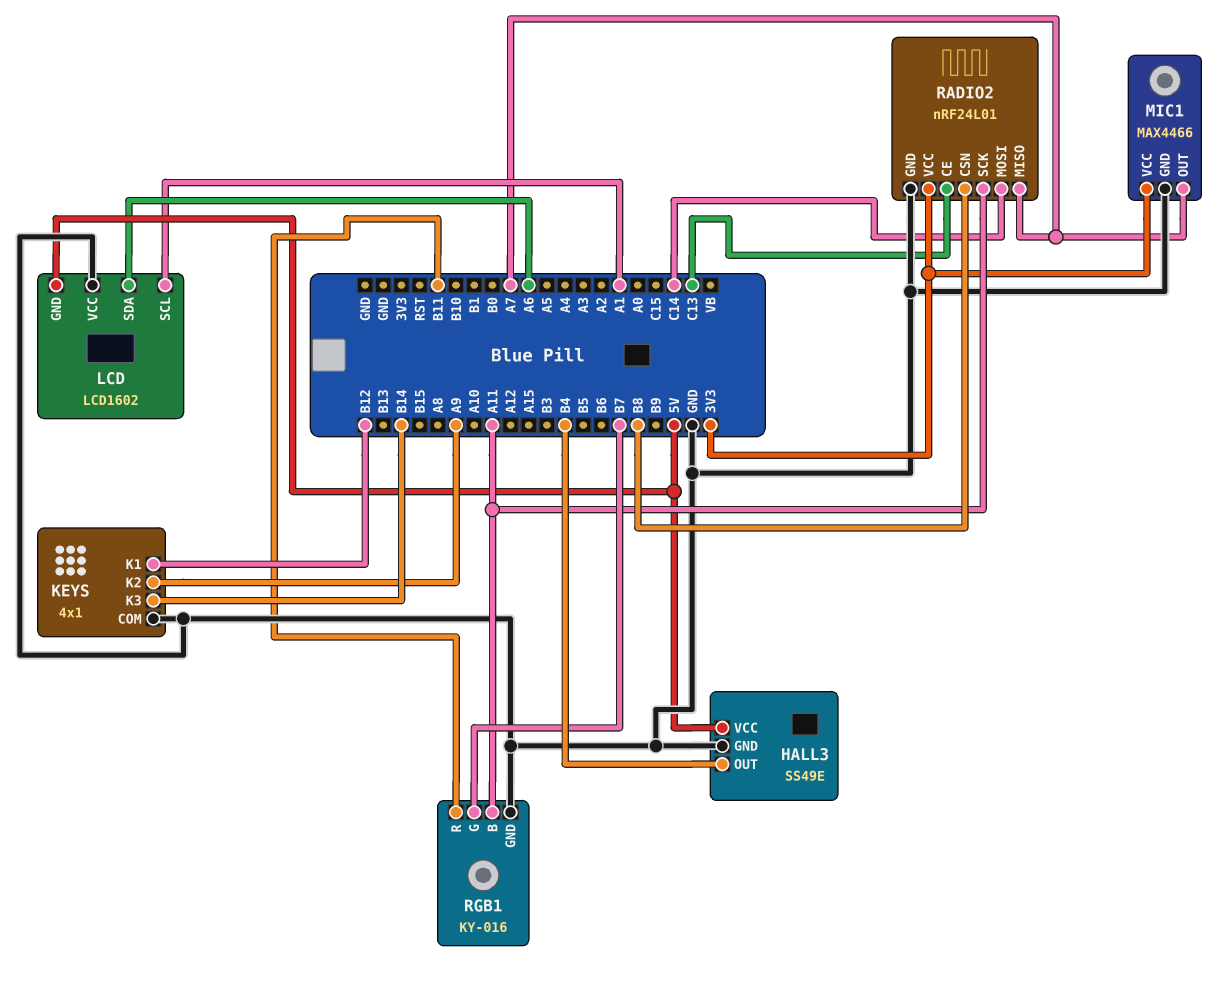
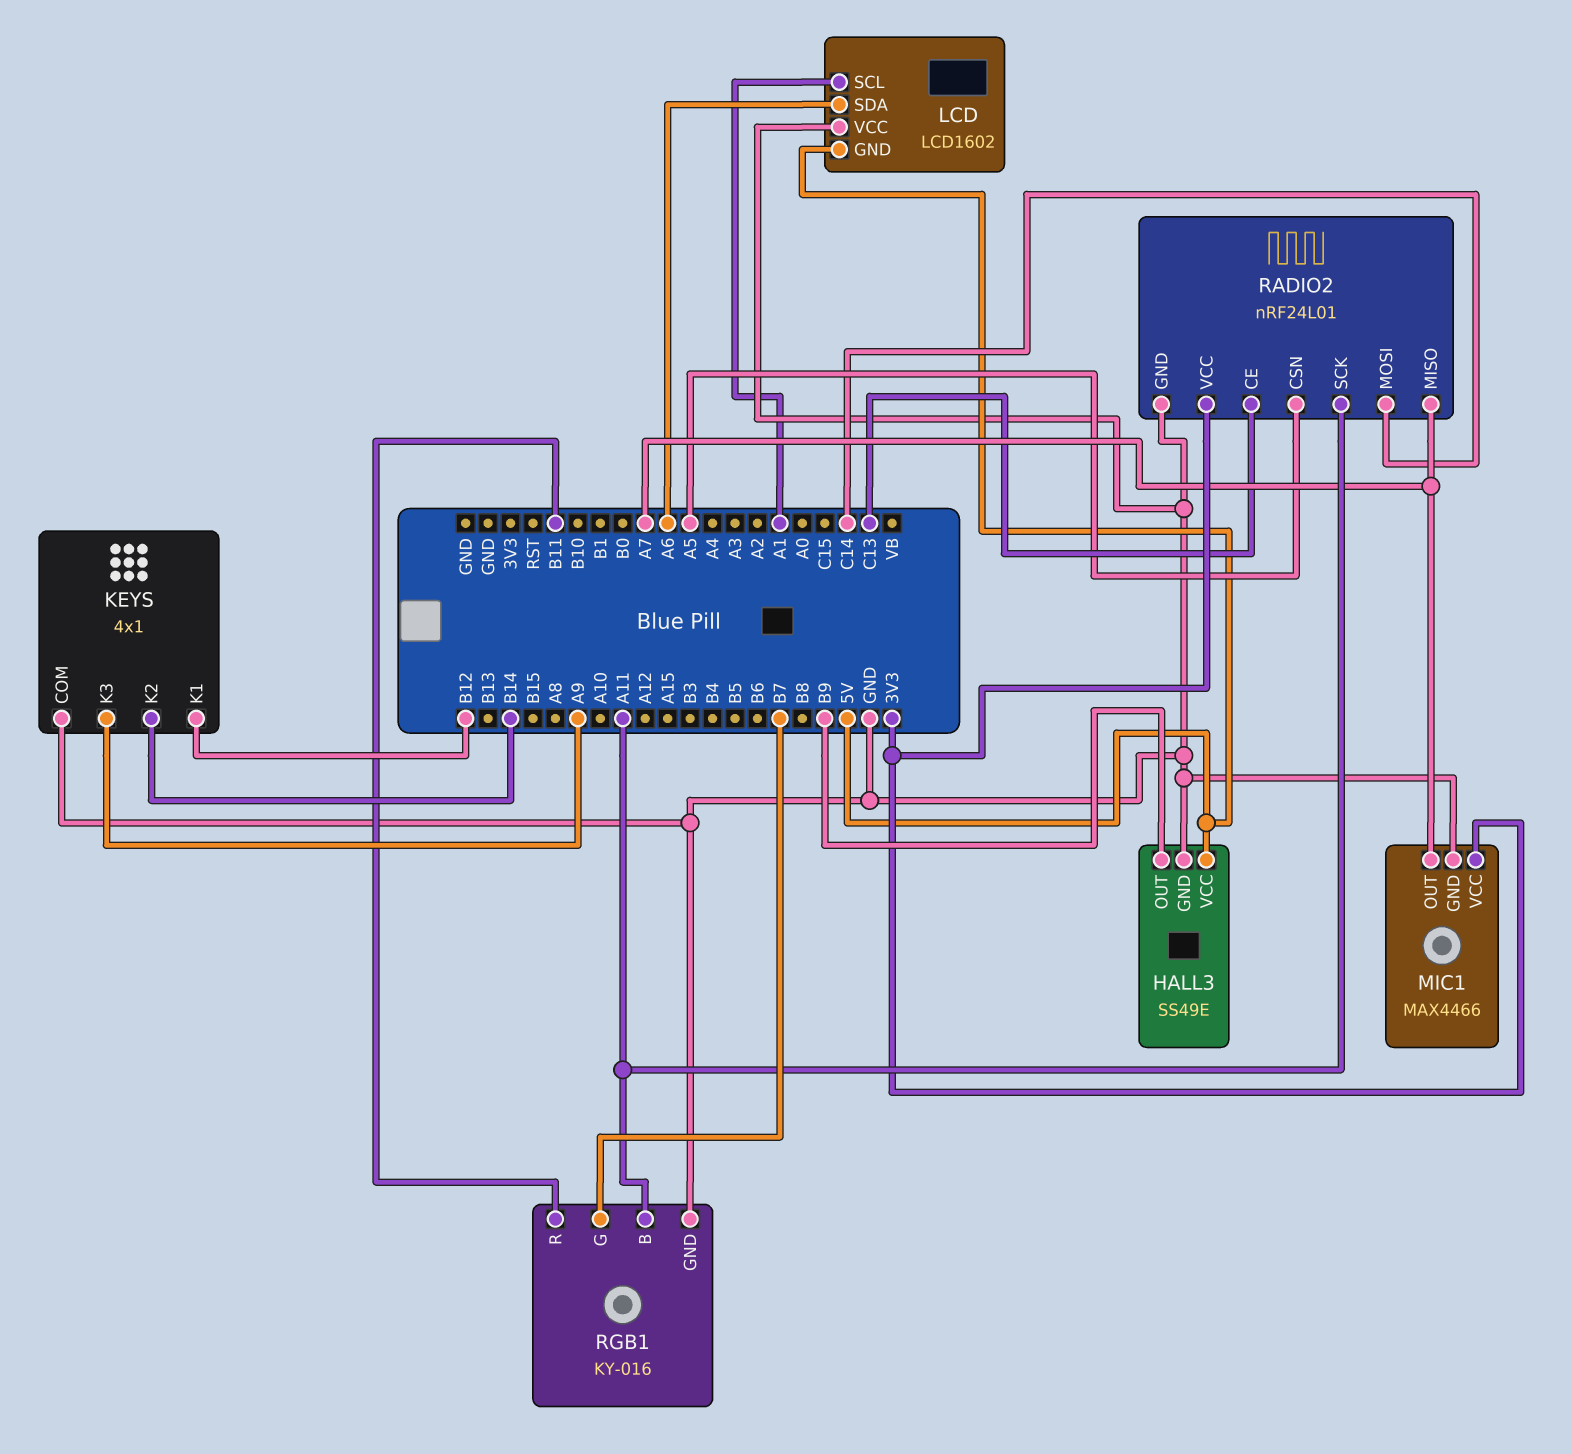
HALL3 pin OUT: B4 -> B9
KEYS pin K2: A9 -> B14
KEYS pin K3: B14 -> A9
RADIO2 pin CSN: B8 -> A5

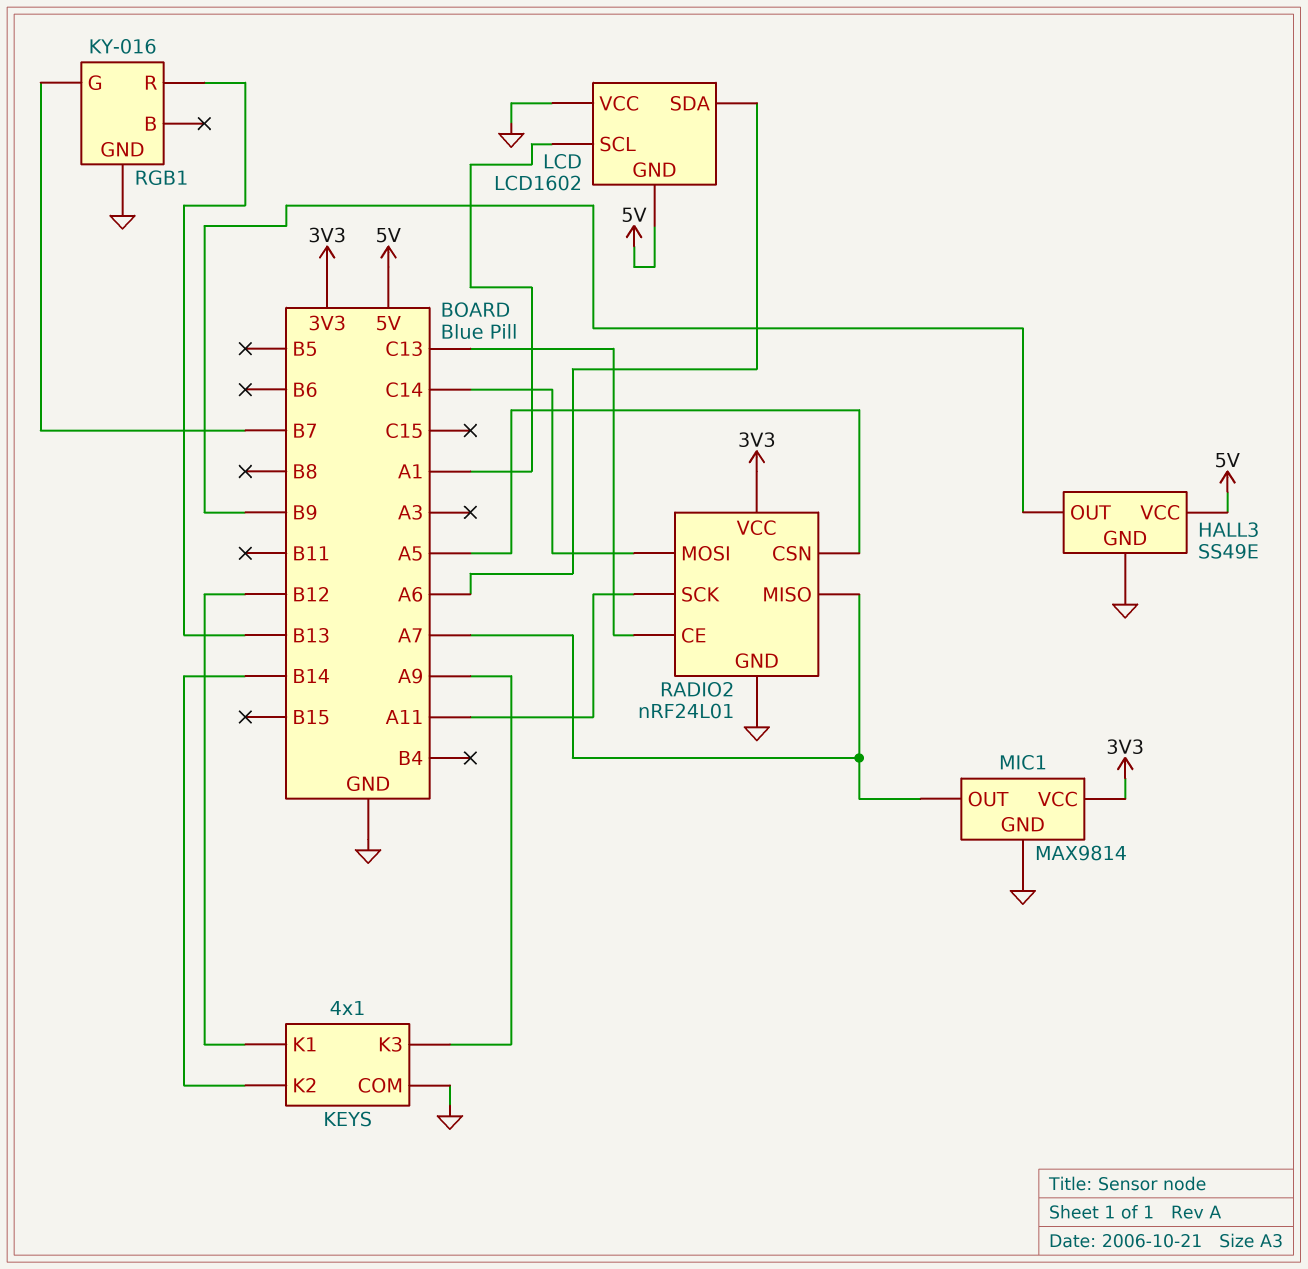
MIC1: MAX4466 -> MAX9814
RGB1 pin B: A11 -> none
RGB1 pin R: B11 -> B13

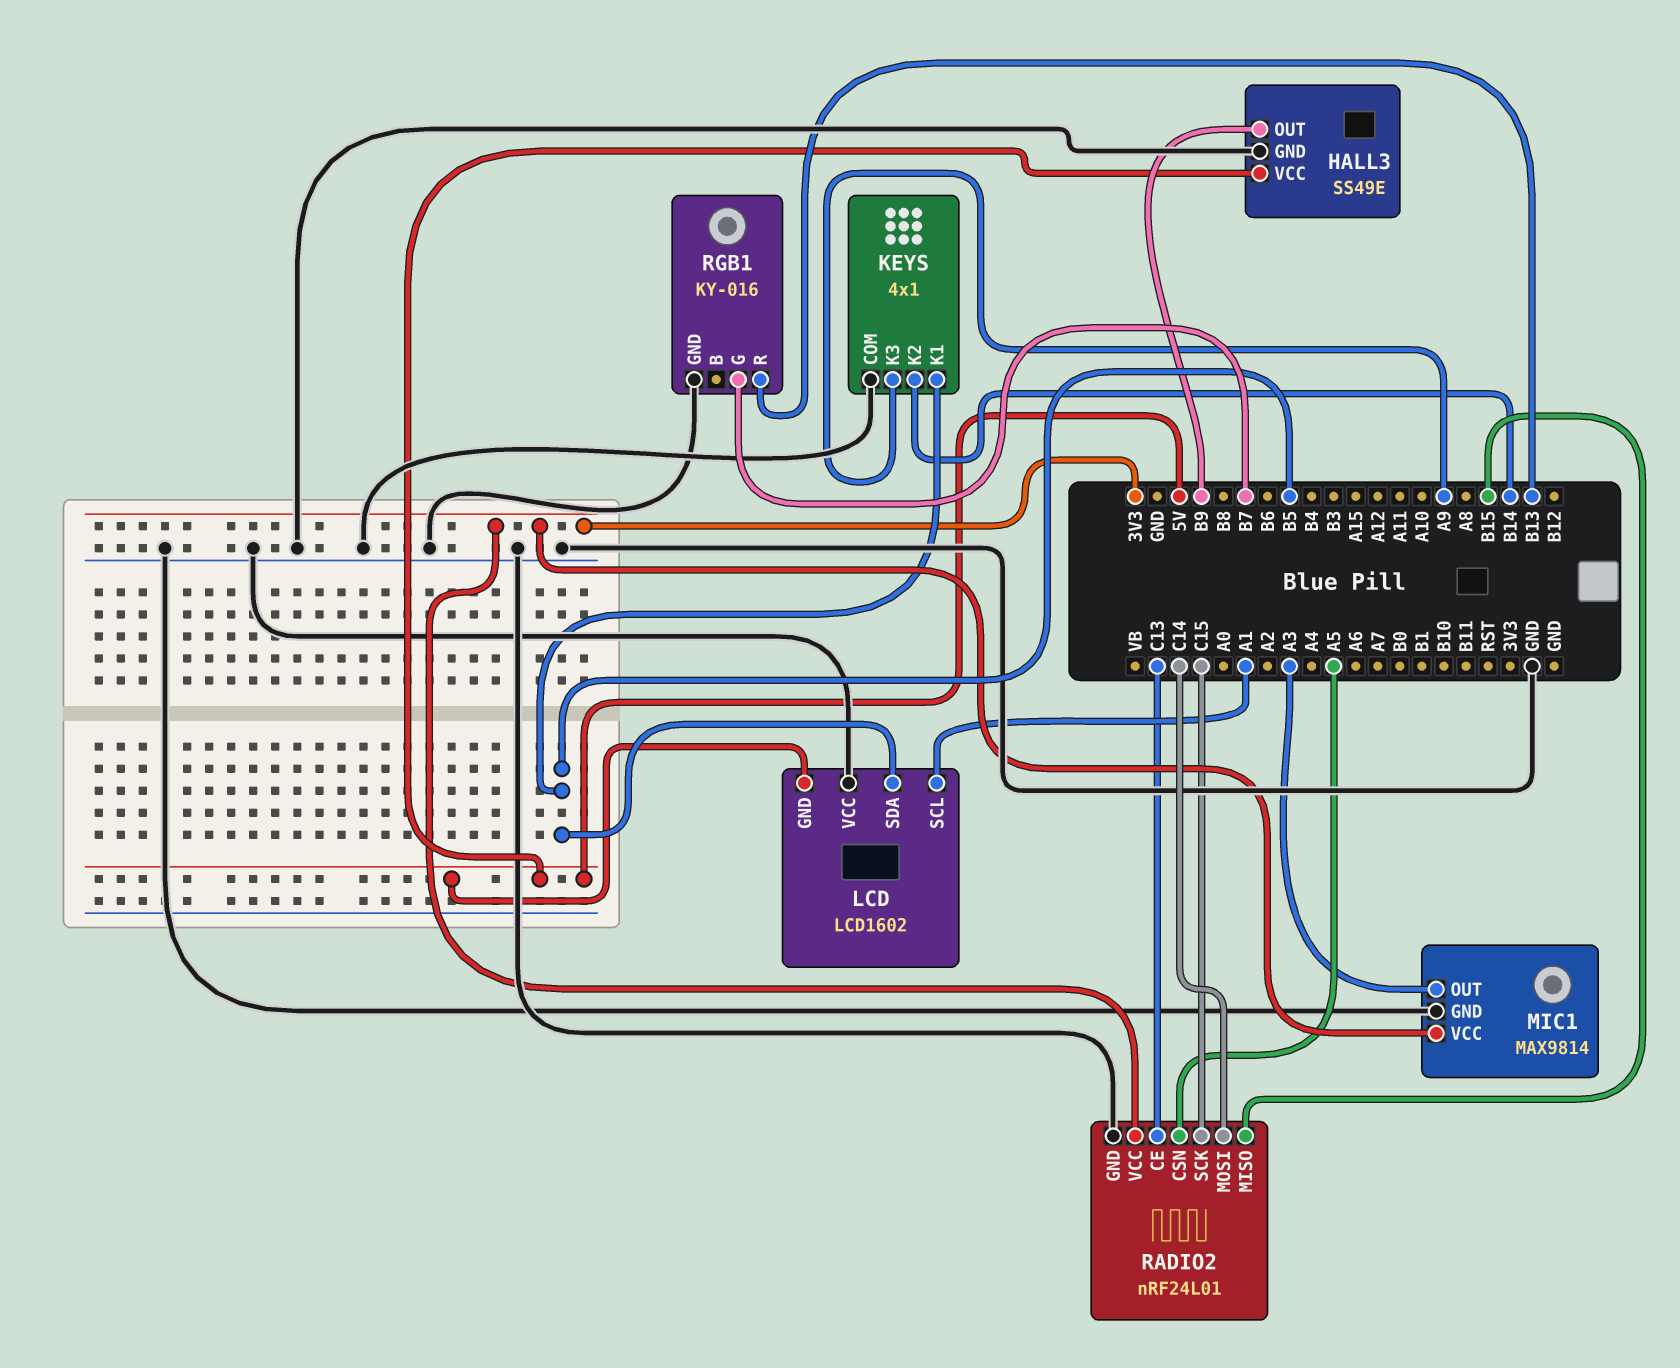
KEYS pin K1: B12 -> B5
LCD pin SDA: A6 -> B5
MIC1 pin OUT: A7 -> A3
RADIO2 pin MISO: A7 -> B15
RADIO2 pin SCK: A11 -> C15

